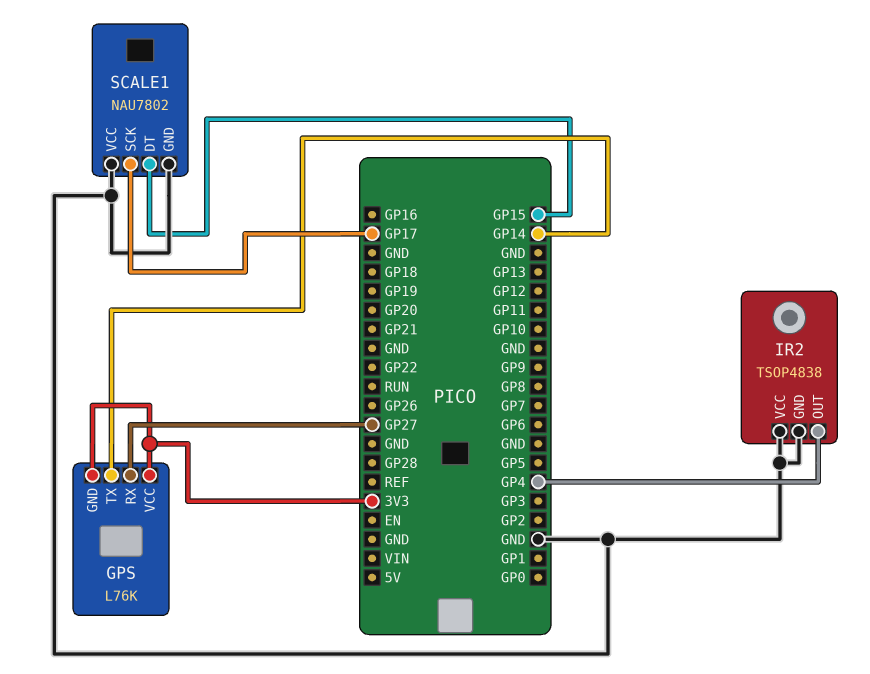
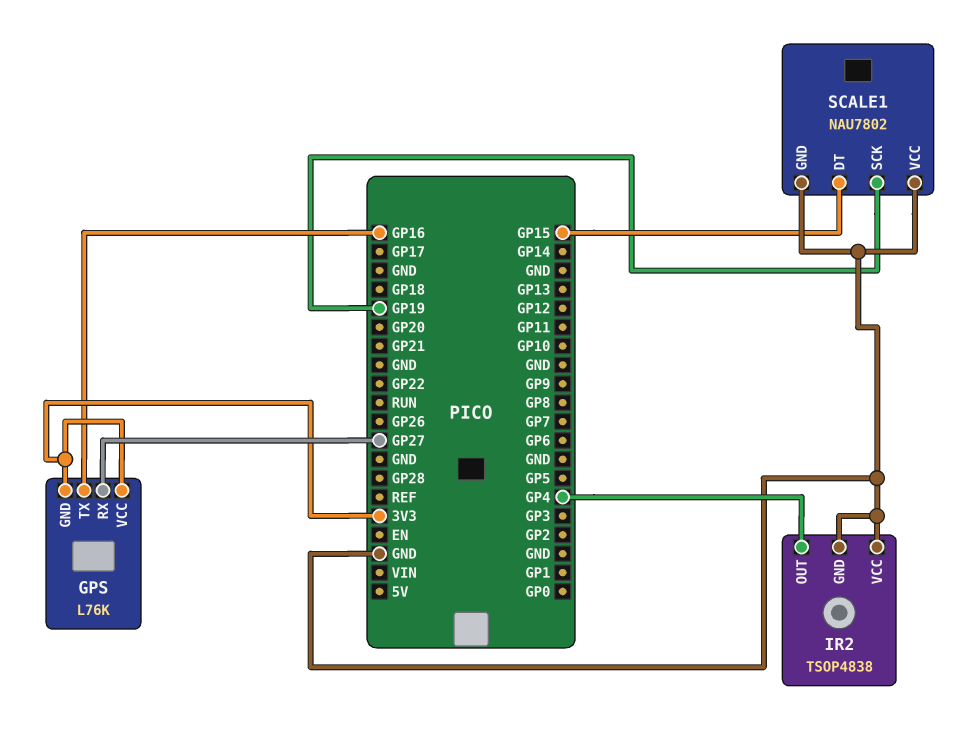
GPS pin TX: GP14 -> GP16
SCALE1 pin SCK: GP17 -> GP19

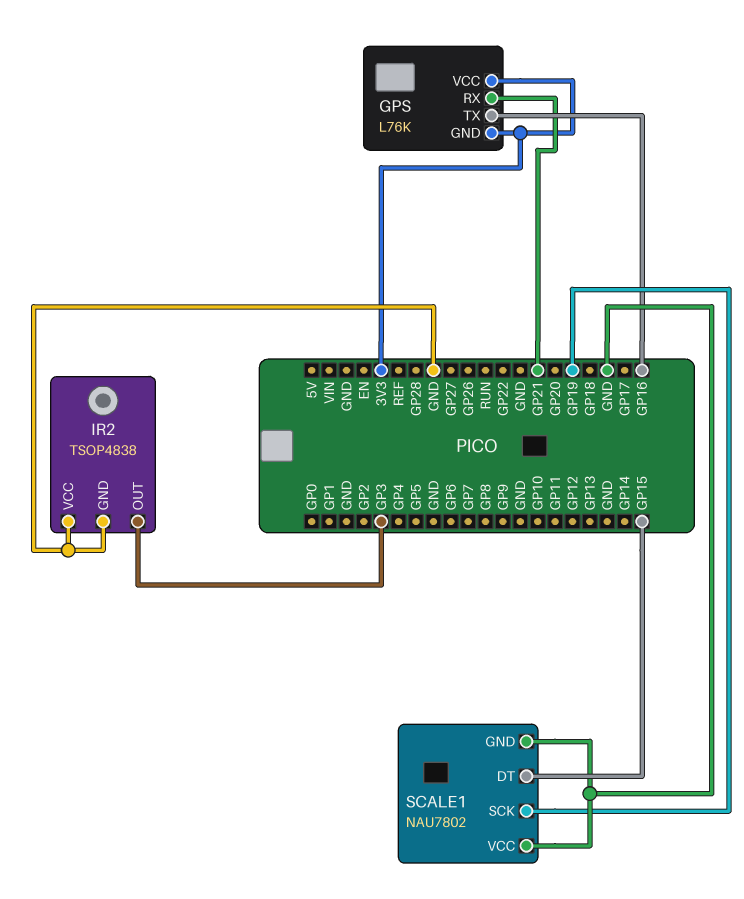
GPS pin RX: GP27 -> GP21
IR2 pin OUT: GP4 -> GP3

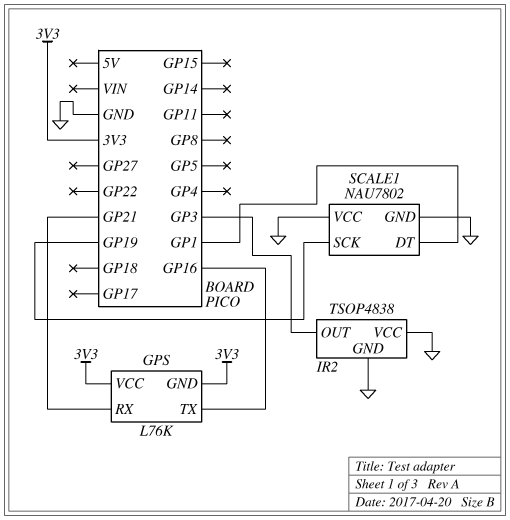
SCALE1 pin DT: GP15 -> GP1

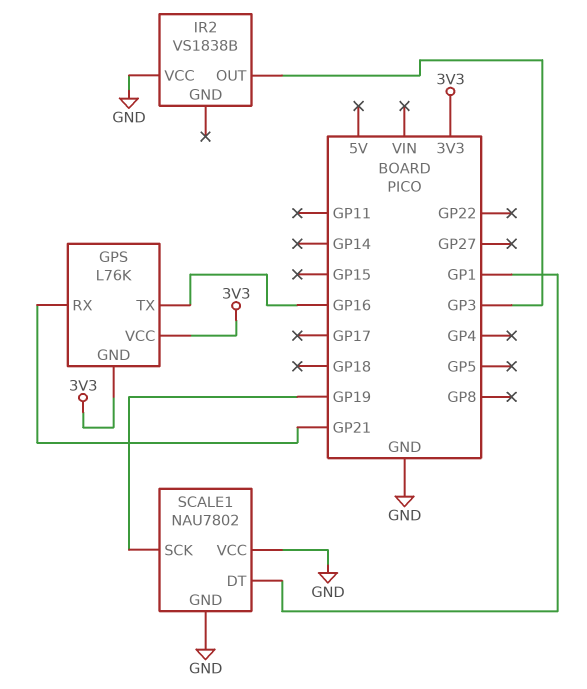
IR2: TSOP4838 -> VS1838B
IR2 pin GND: GND -> none

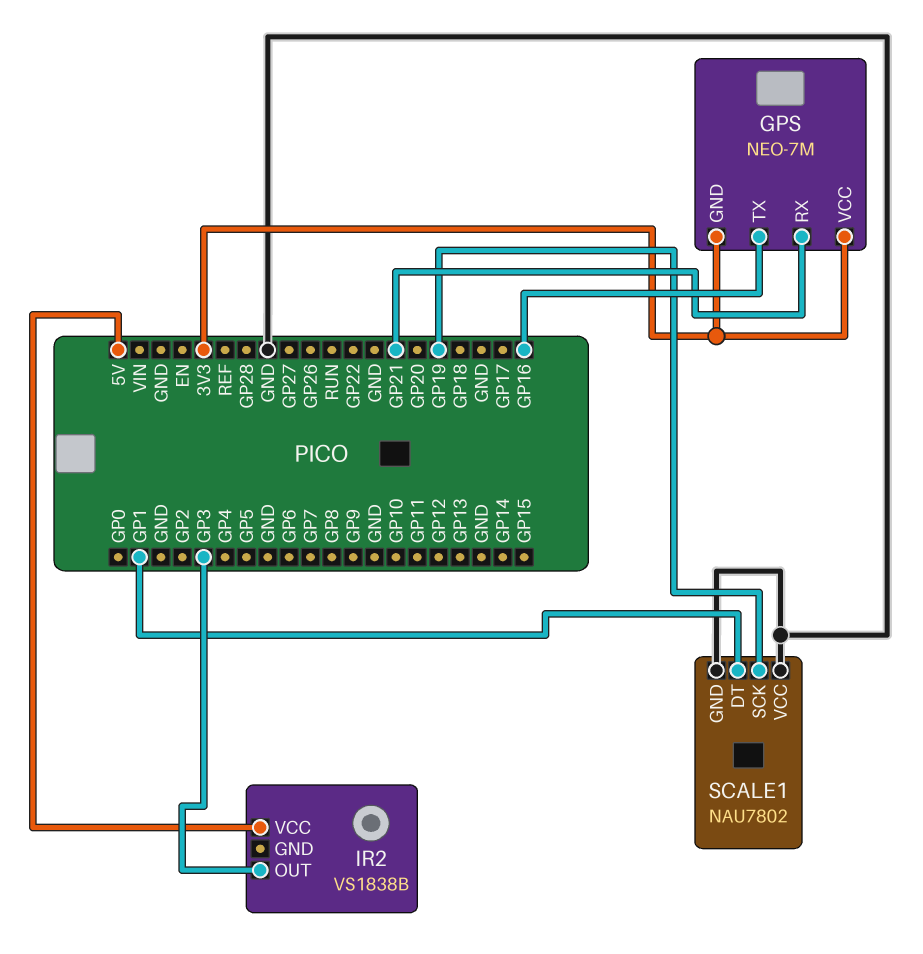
GPS: L76K -> NEO-7M
IR2 pin VCC: GND -> 5V

